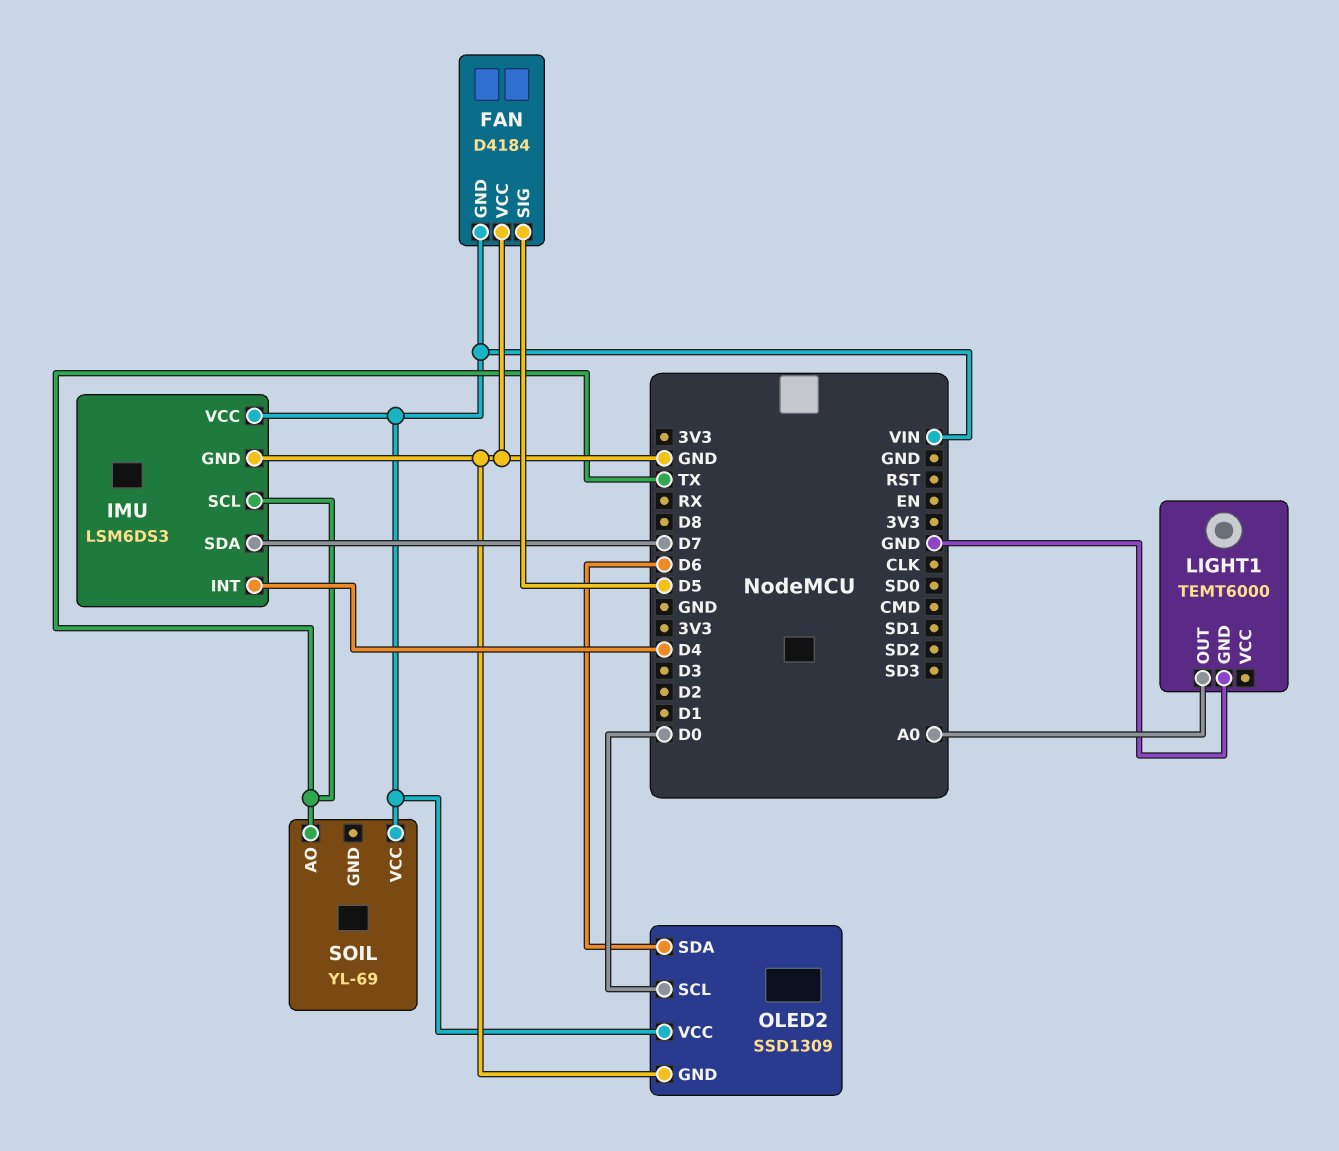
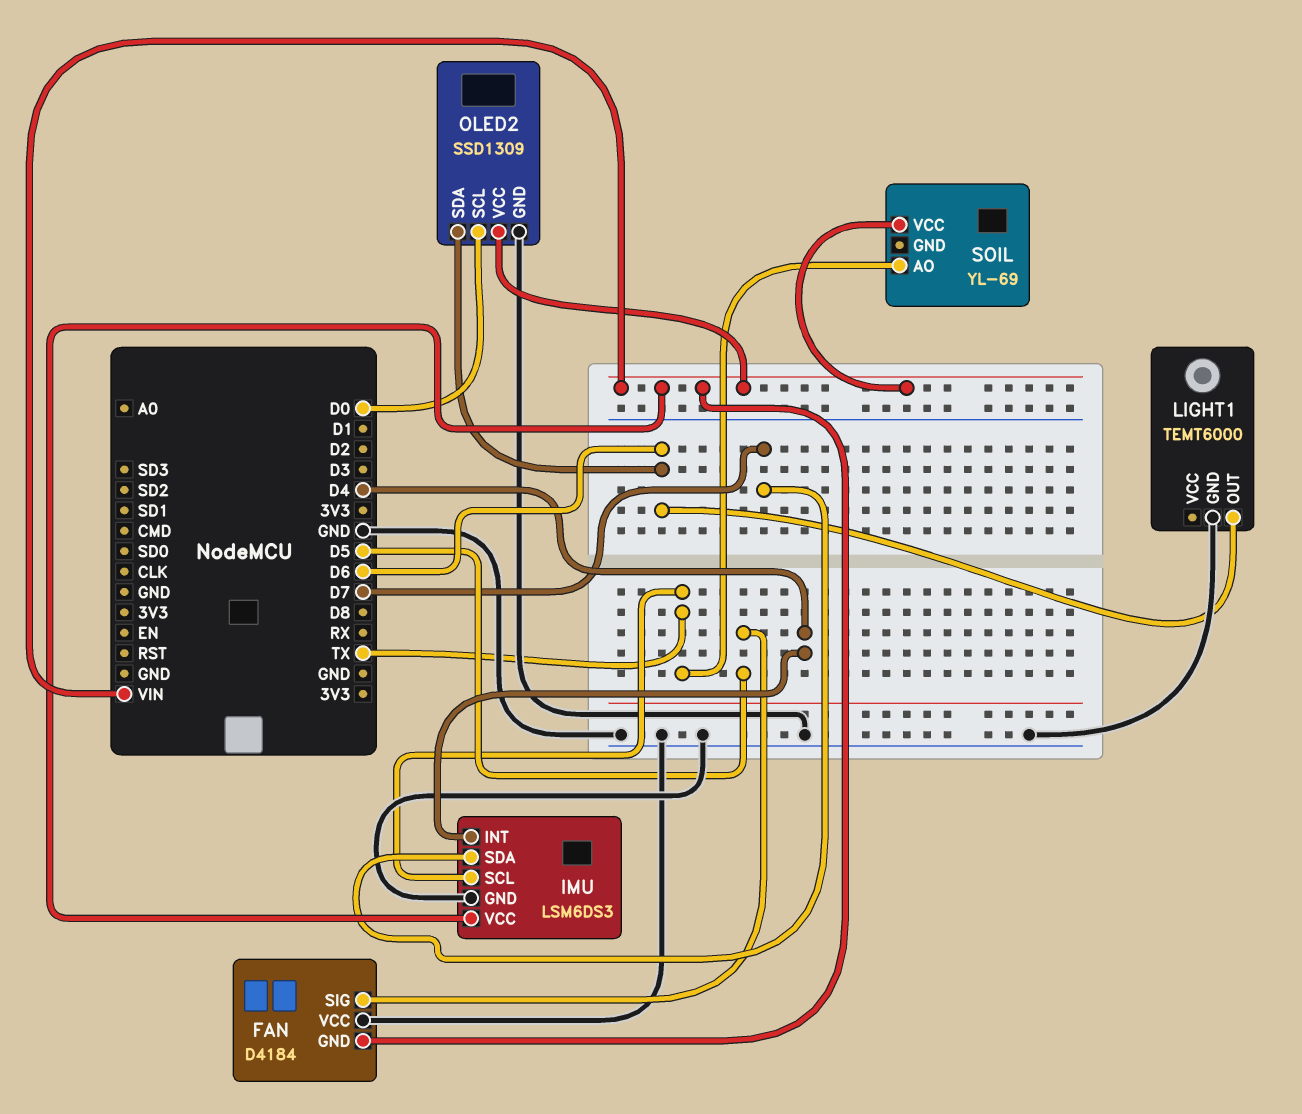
LIGHT1 pin OUT: A0 -> D6

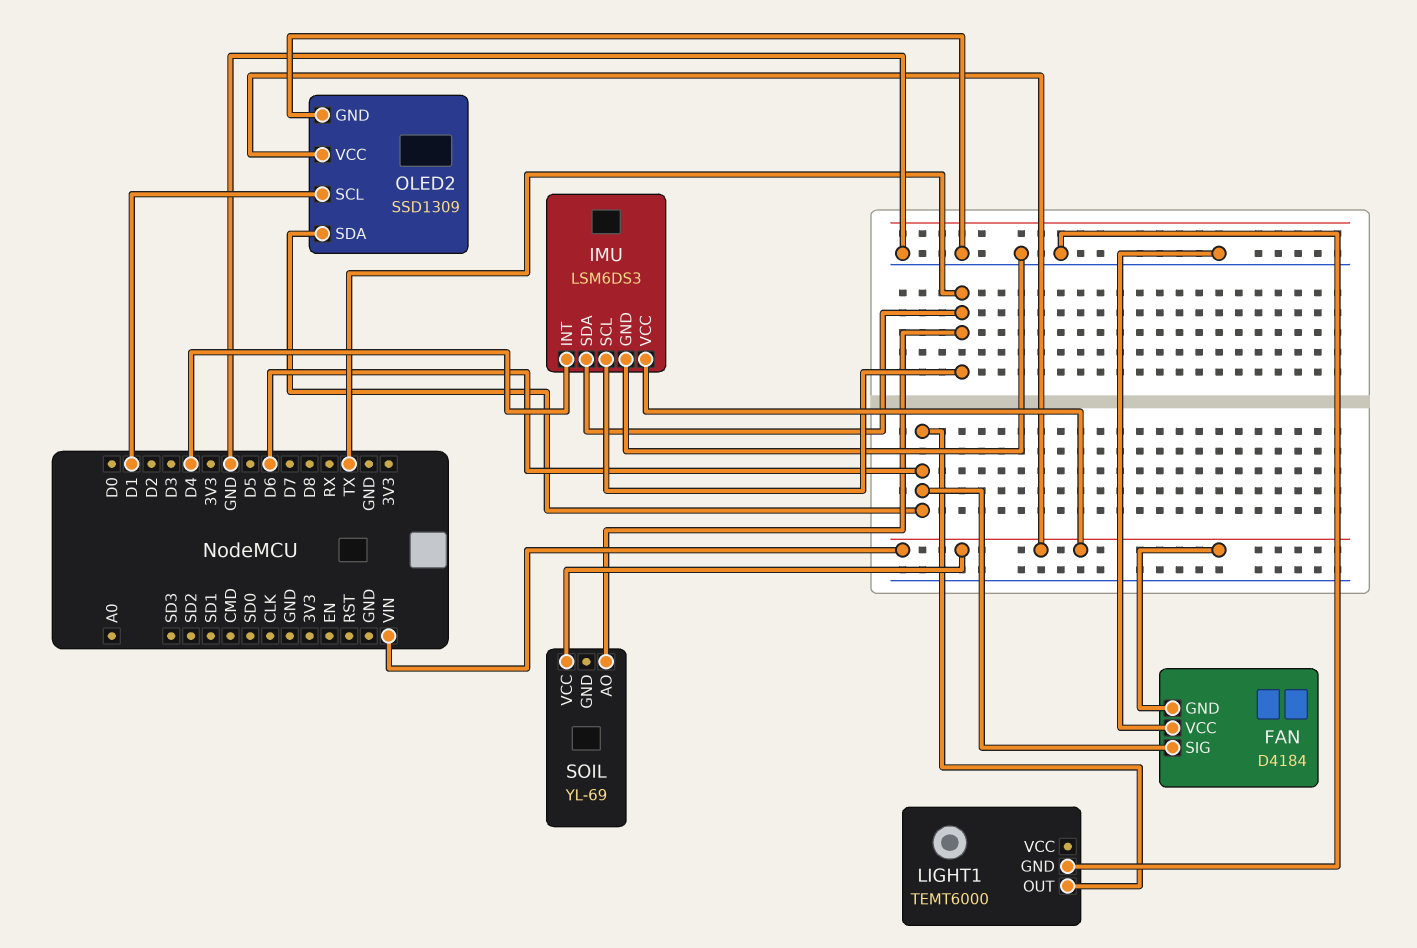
FAN pin SIG: D5 -> D6
IMU pin SDA: D7 -> TX
OLED2 pin SCL: D0 -> D1

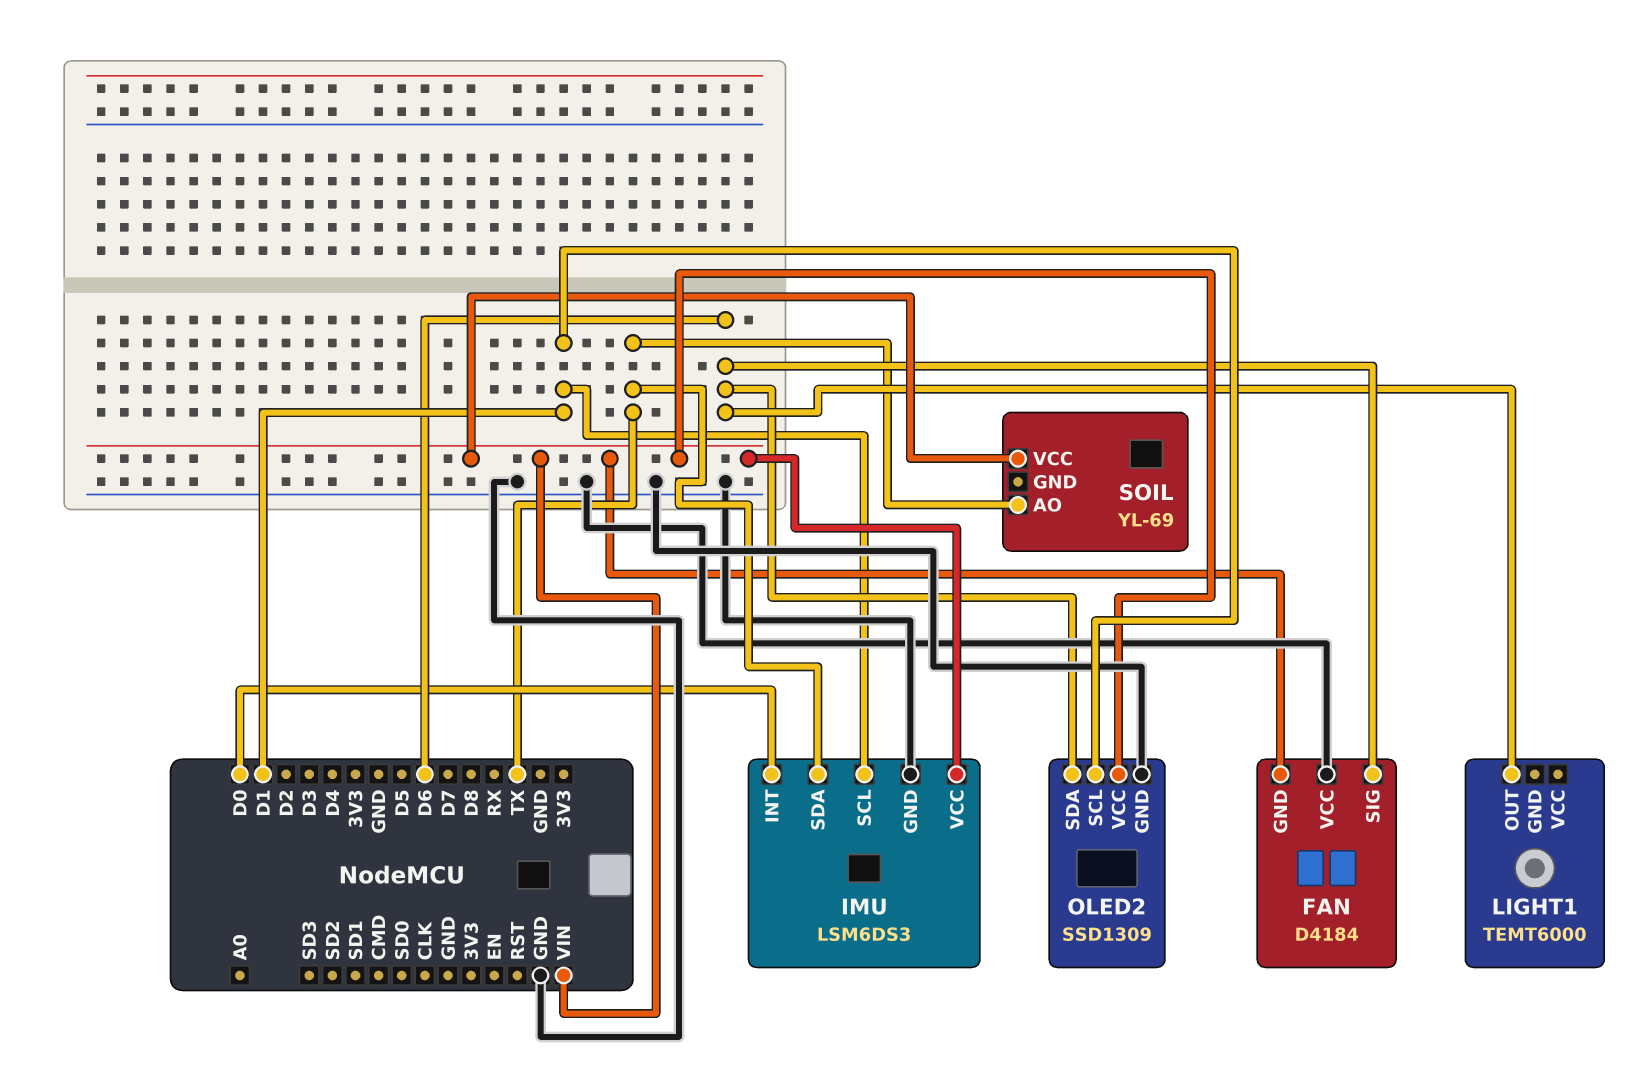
IMU pin INT: D4 -> D0
IMU pin SCL: TX -> D1
LIGHT1 pin GND: GND -> none

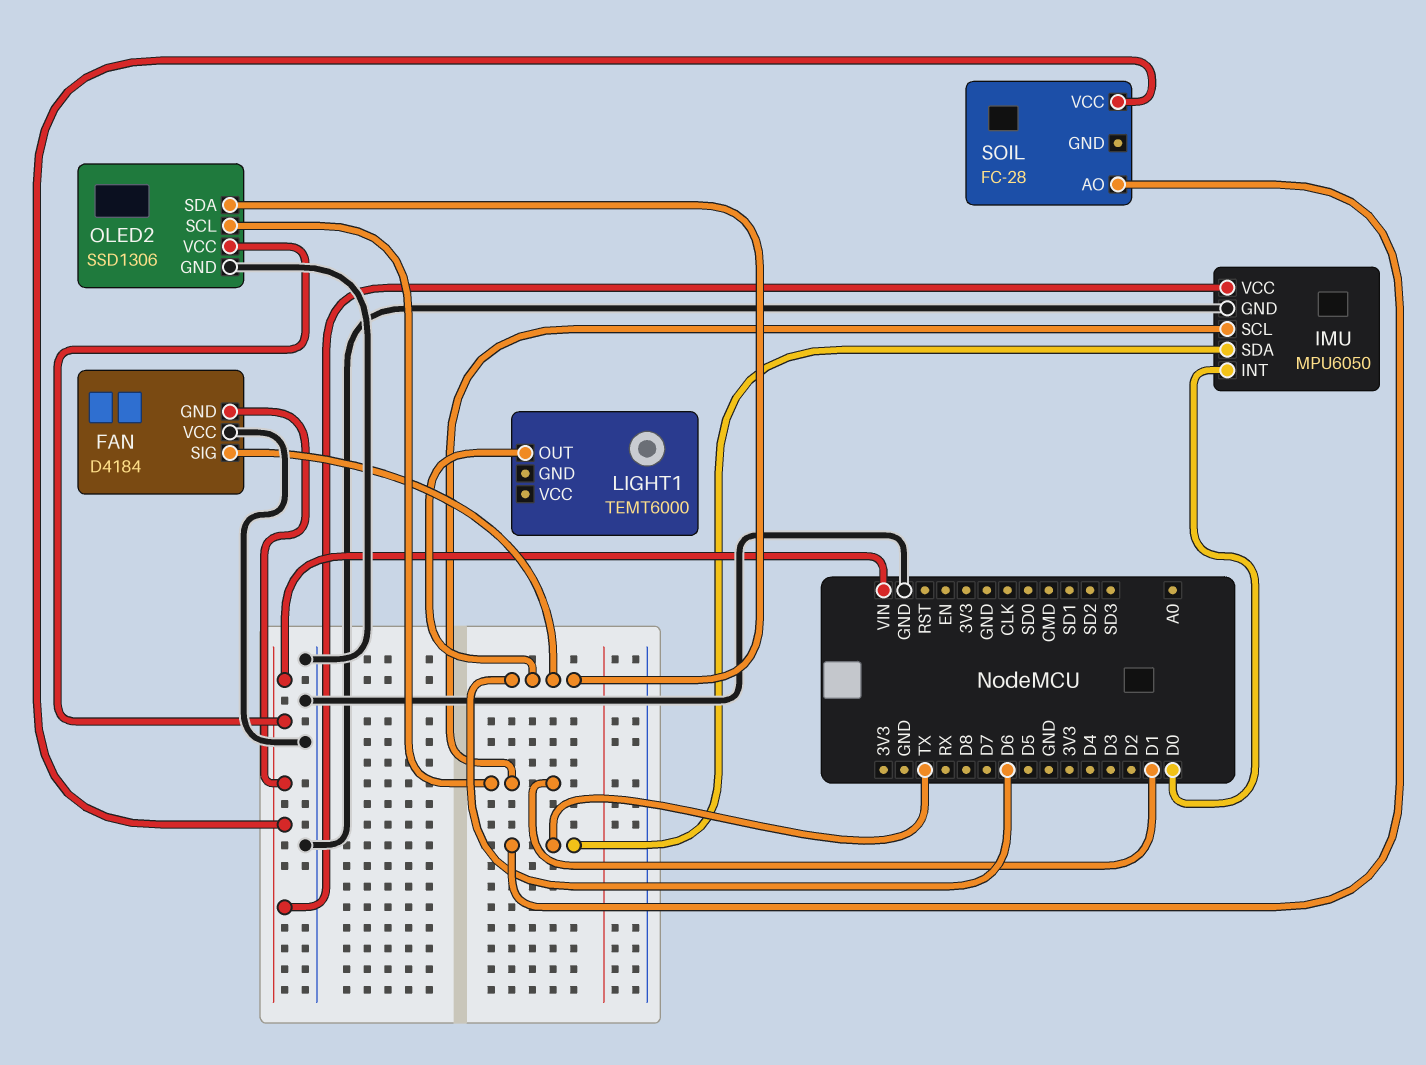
IMU: LSM6DS3 -> MPU6050
OLED2: SSD1309 -> SSD1306
SOIL: YL-69 -> FC-28

